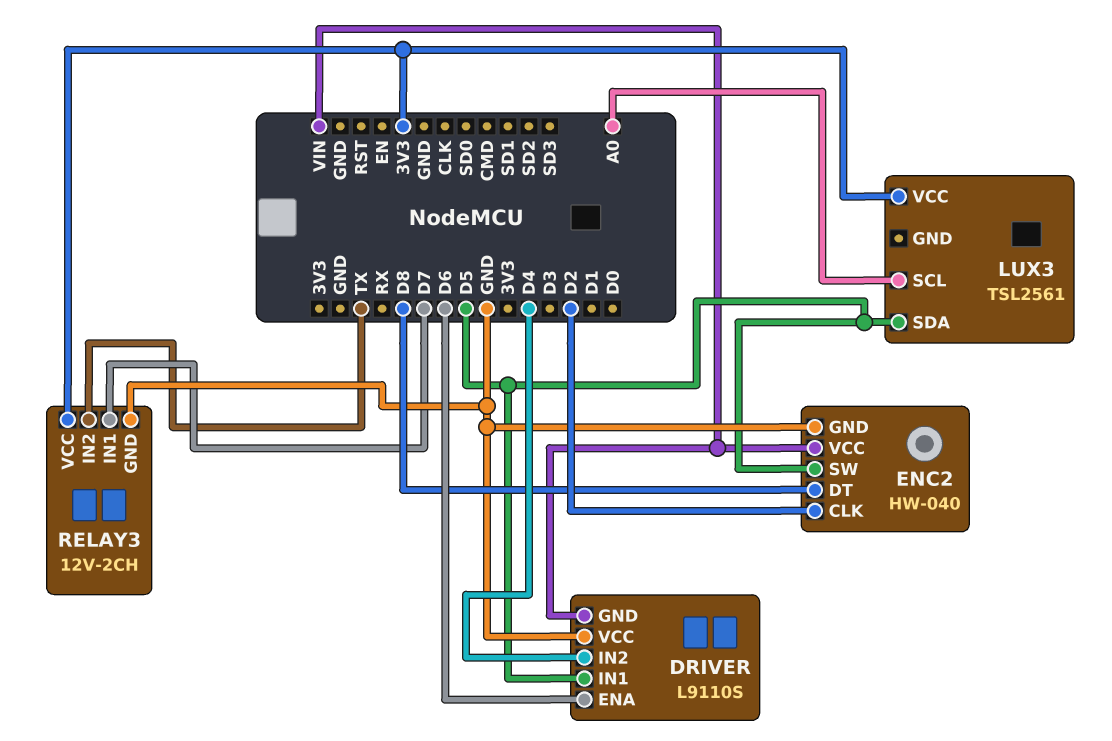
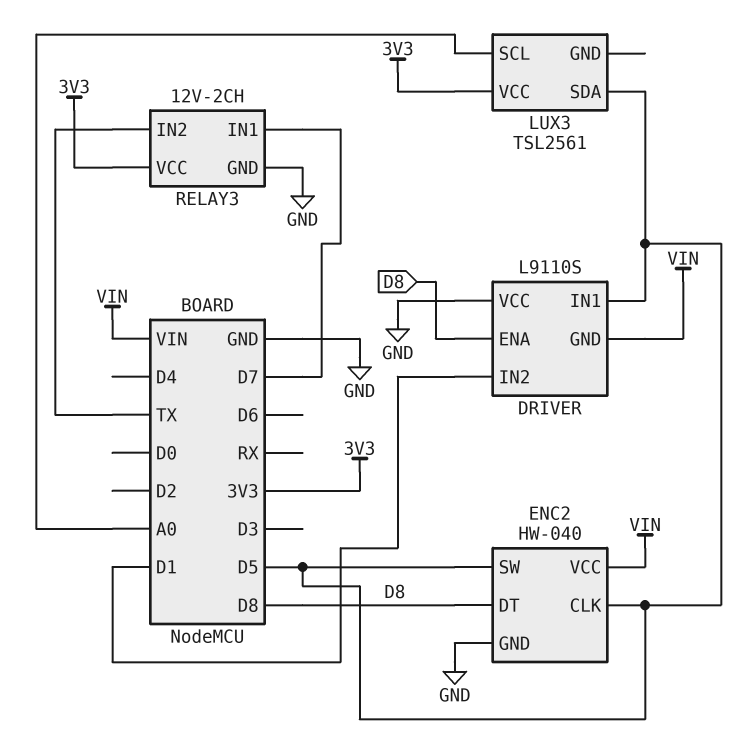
DRIVER pin ENA: D6 -> D8
DRIVER pin IN2: D4 -> D1
ENC2 pin CLK: D2 -> D5

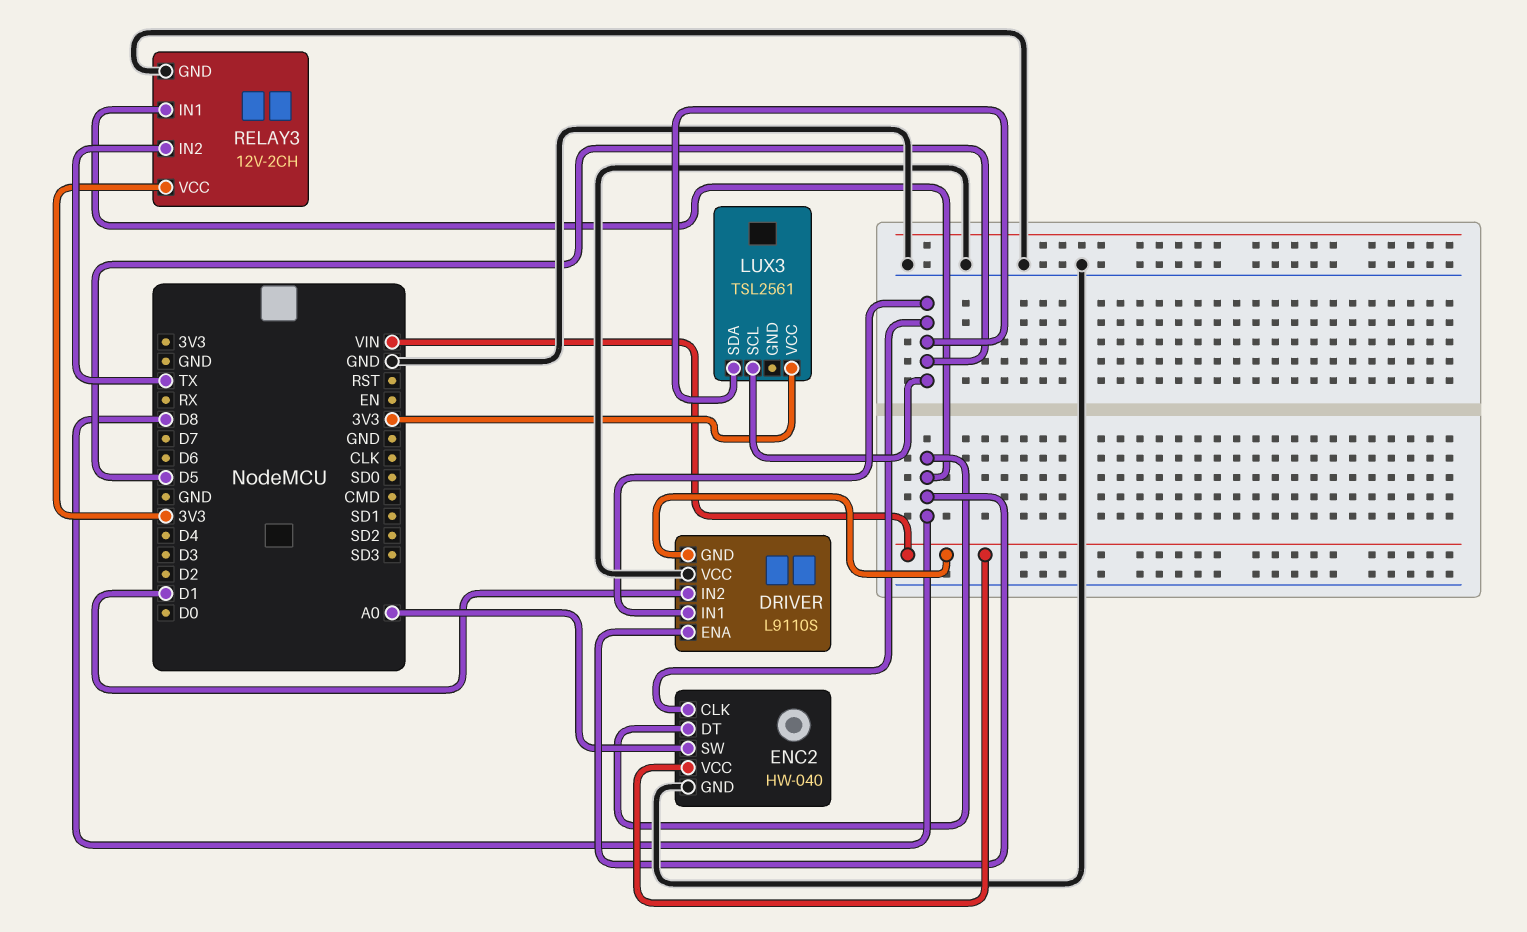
ENC2 pin SW: D5 -> A0
LUX3 pin SCL: A0 -> D5
RELAY3 pin IN1: D7 -> D8

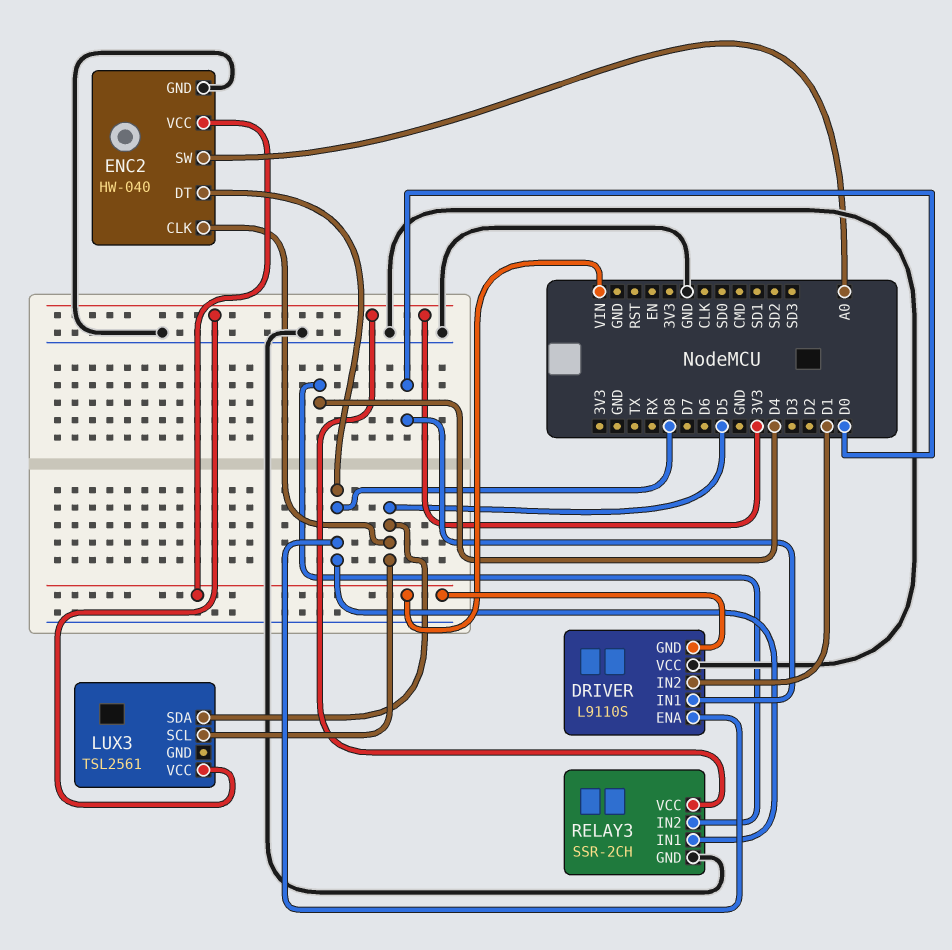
DRIVER pin IN1: D5 -> D0
RELAY3: 12V-2CH -> SSR-2CH
RELAY3 pin IN2: TX -> D4

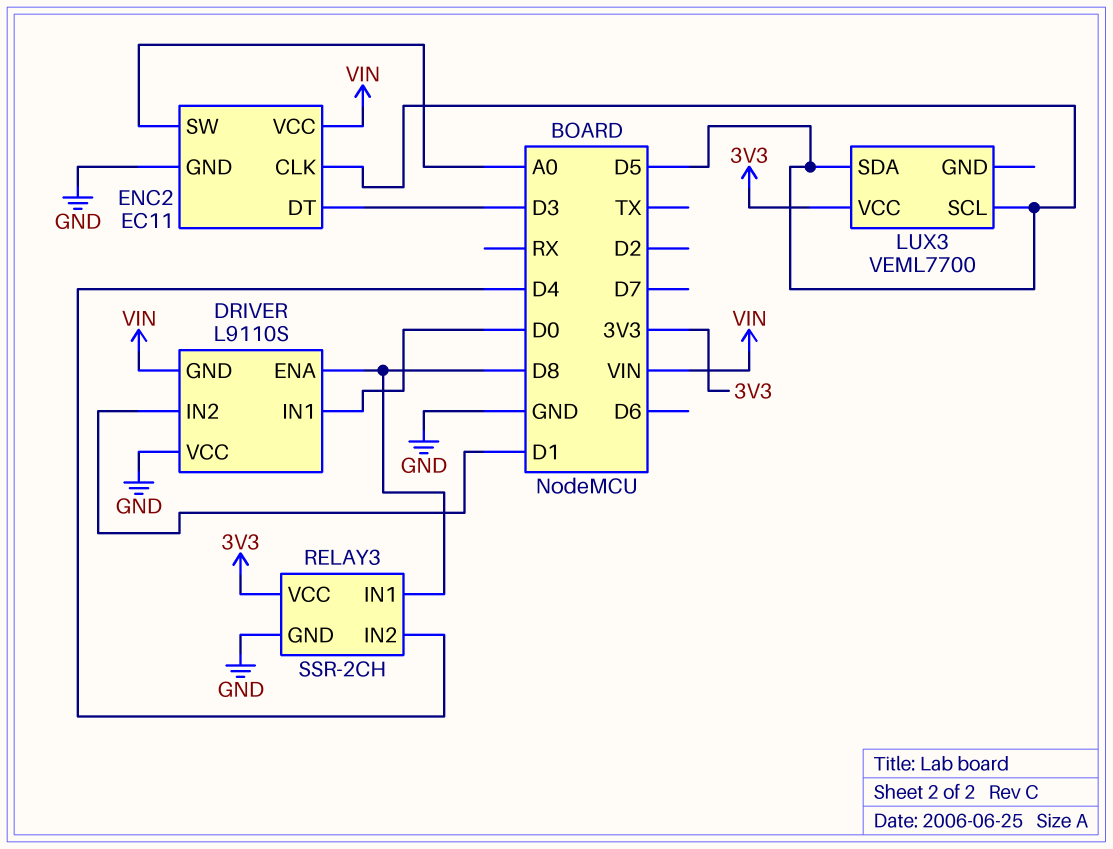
ENC2: HW-040 -> EC11
ENC2 pin DT: D8 -> D3
LUX3: TSL2561 -> VEML7700

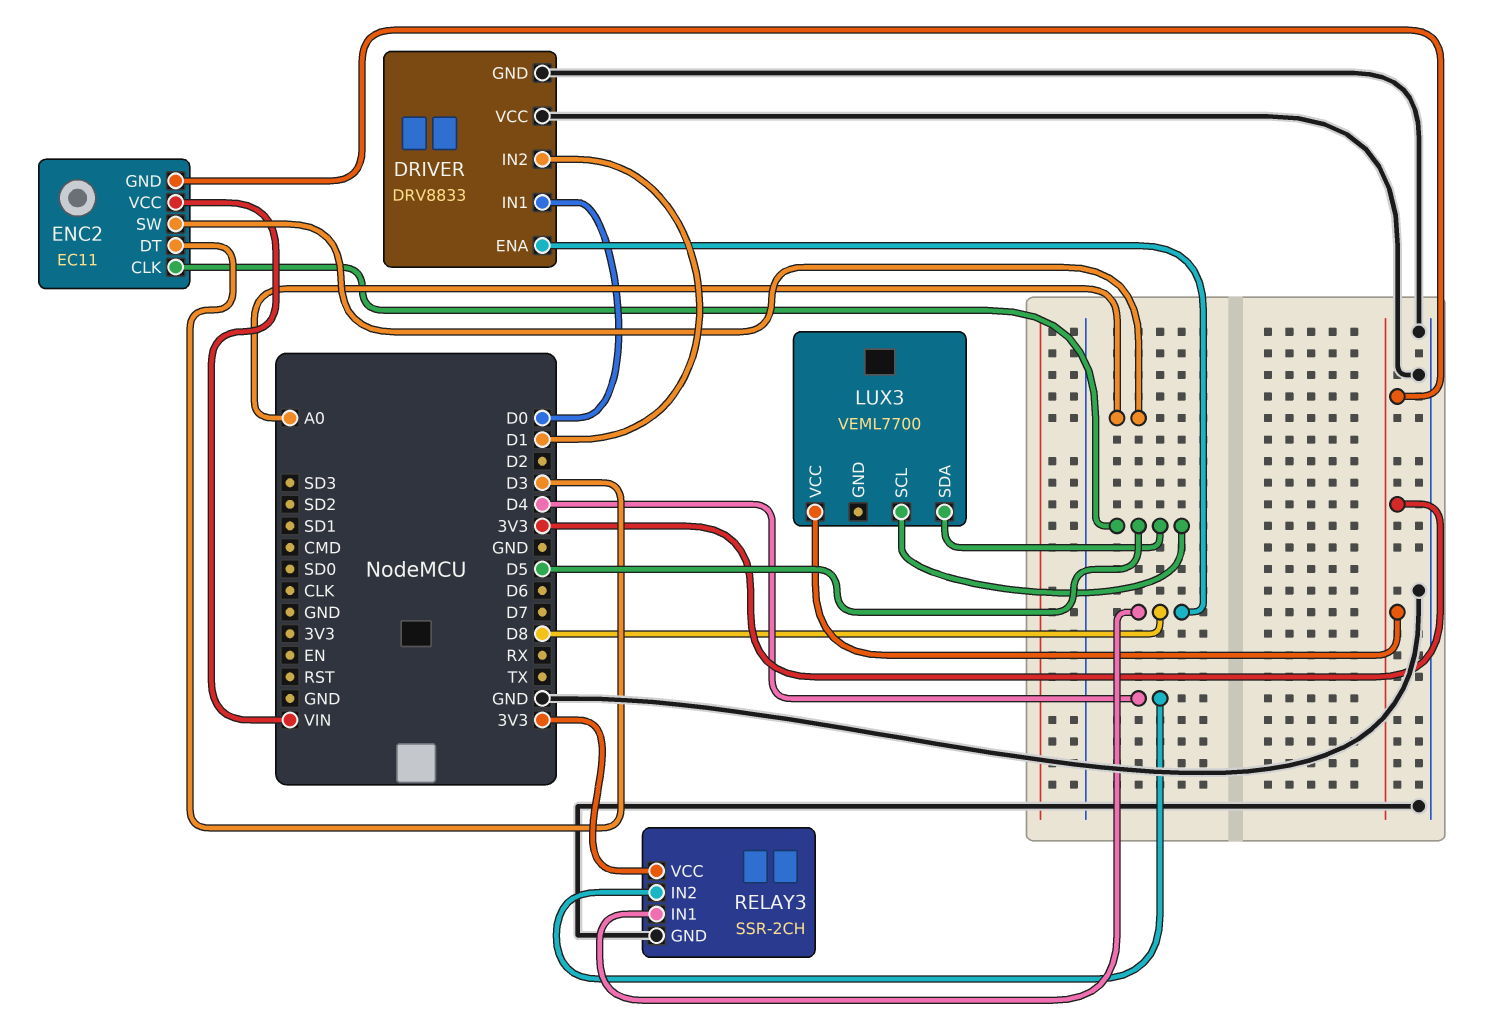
DRIVER: L9110S -> DRV8833
DRIVER pin GND: VIN -> GND
ENC2 pin GND: GND -> 3V3

